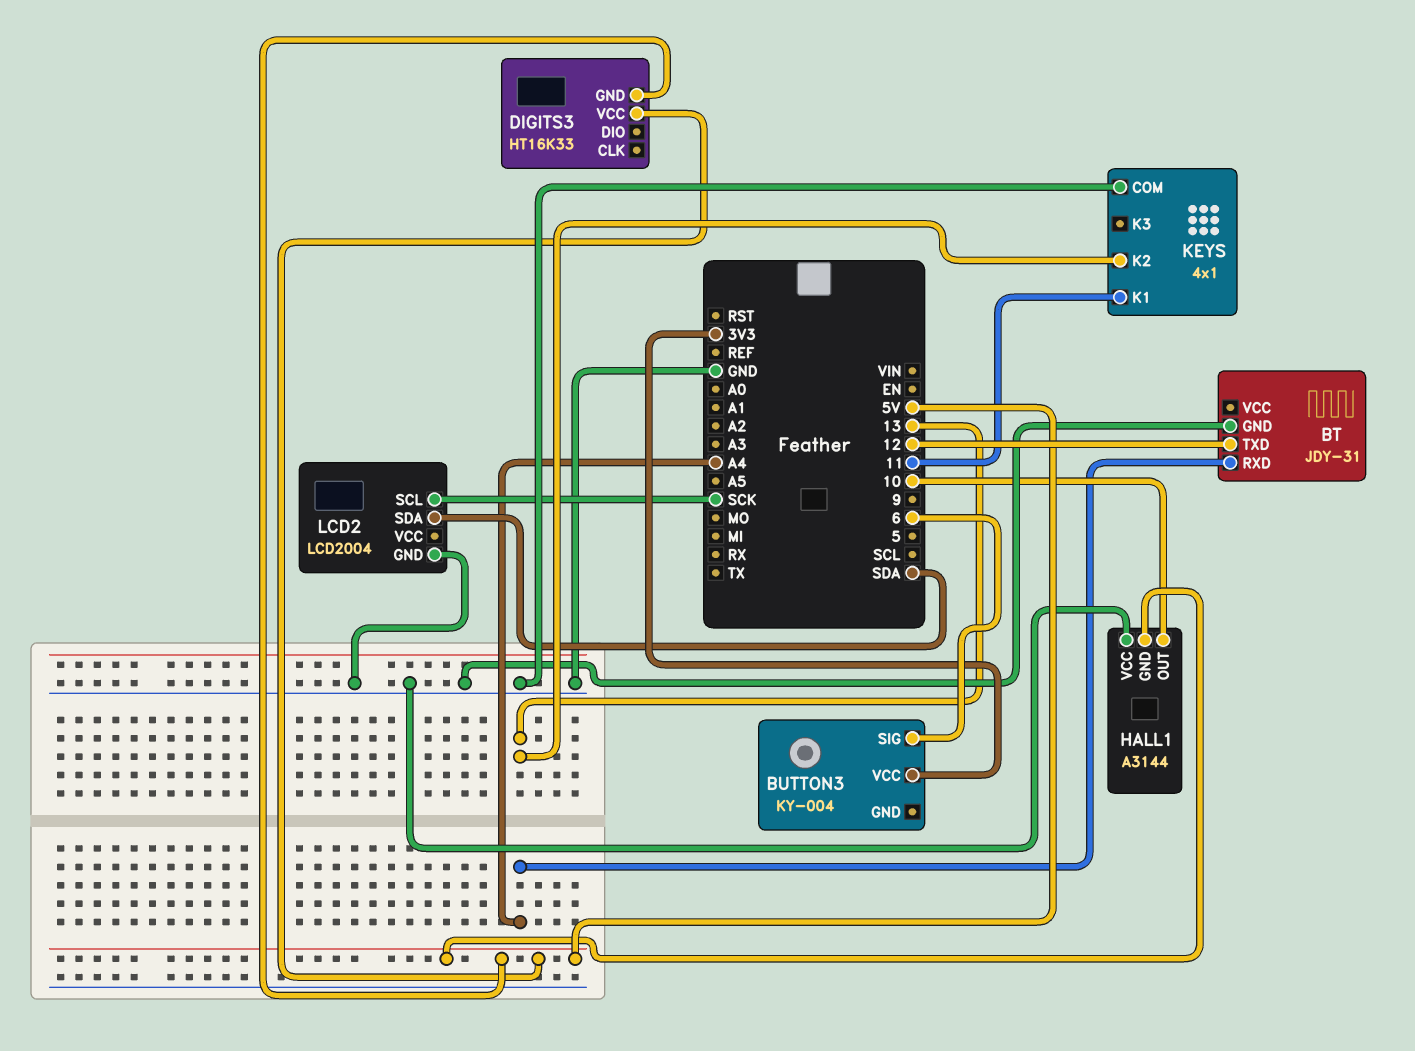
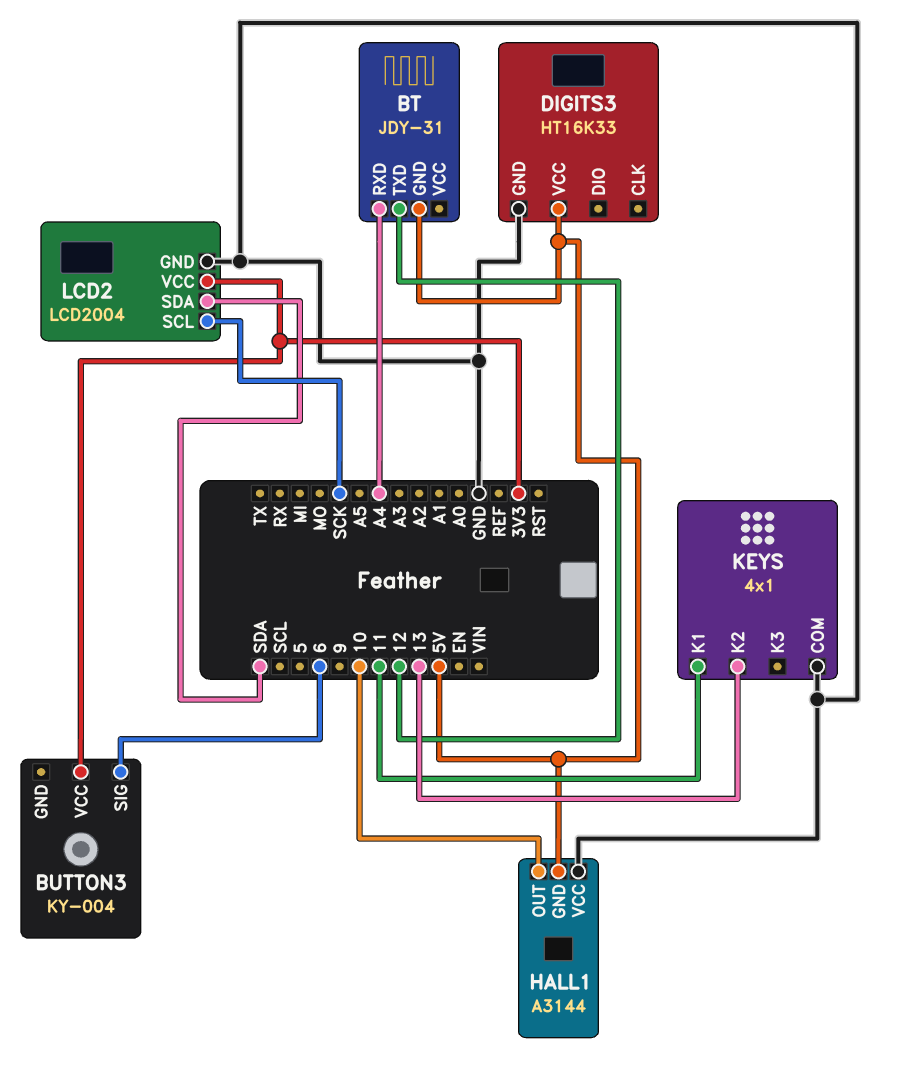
BT pin GND: GND -> 5V
DIGITS3 pin GND: 5V -> GND
LCD2 pin VCC: none -> 3V3

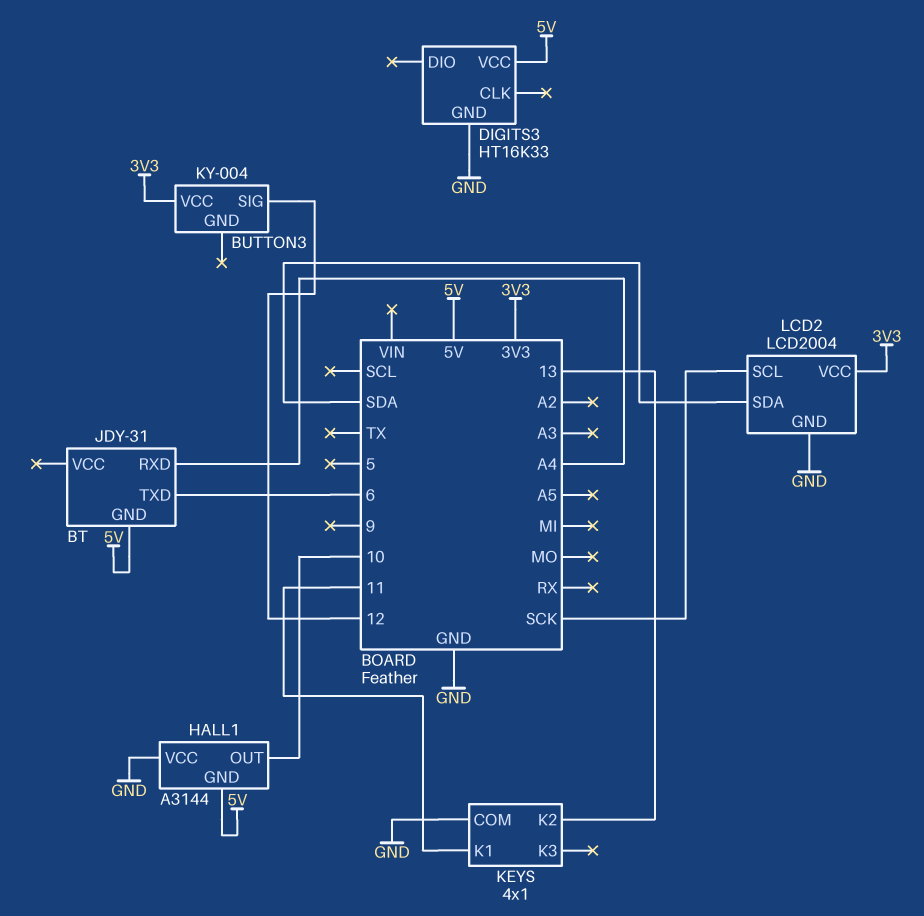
BT pin TXD: 12 -> 6
BUTTON3 pin SIG: 6 -> 12

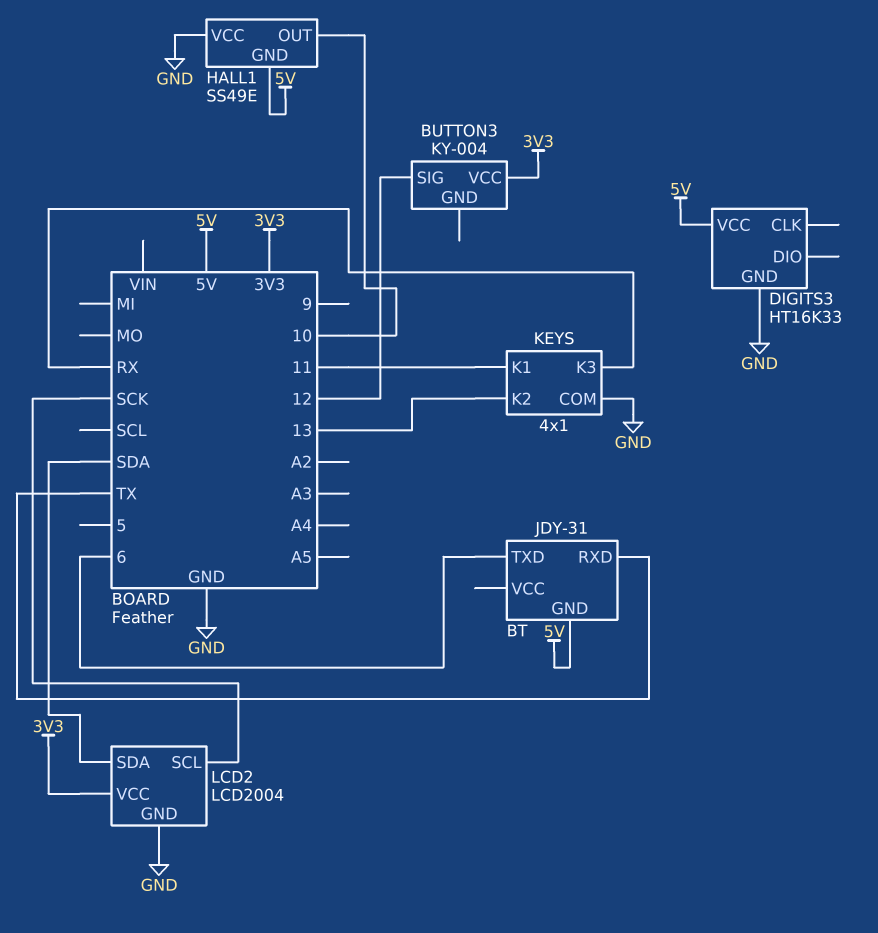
BT pin RXD: A4 -> TX
HALL1: A3144 -> SS49E
KEYS pin K3: none -> RX

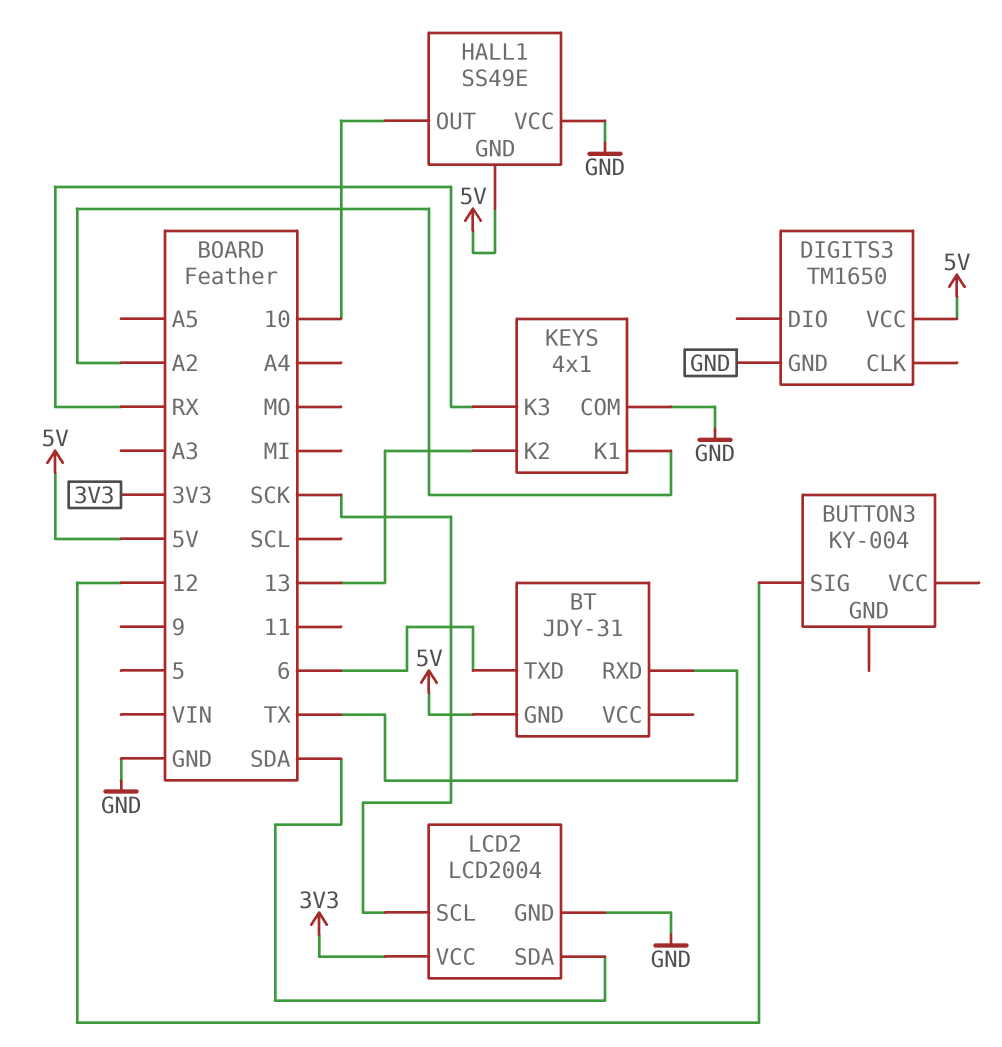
BUTTON3 pin VCC: 3V3 -> none
DIGITS3: HT16K33 -> TM1650
KEYS pin K1: 11 -> A2

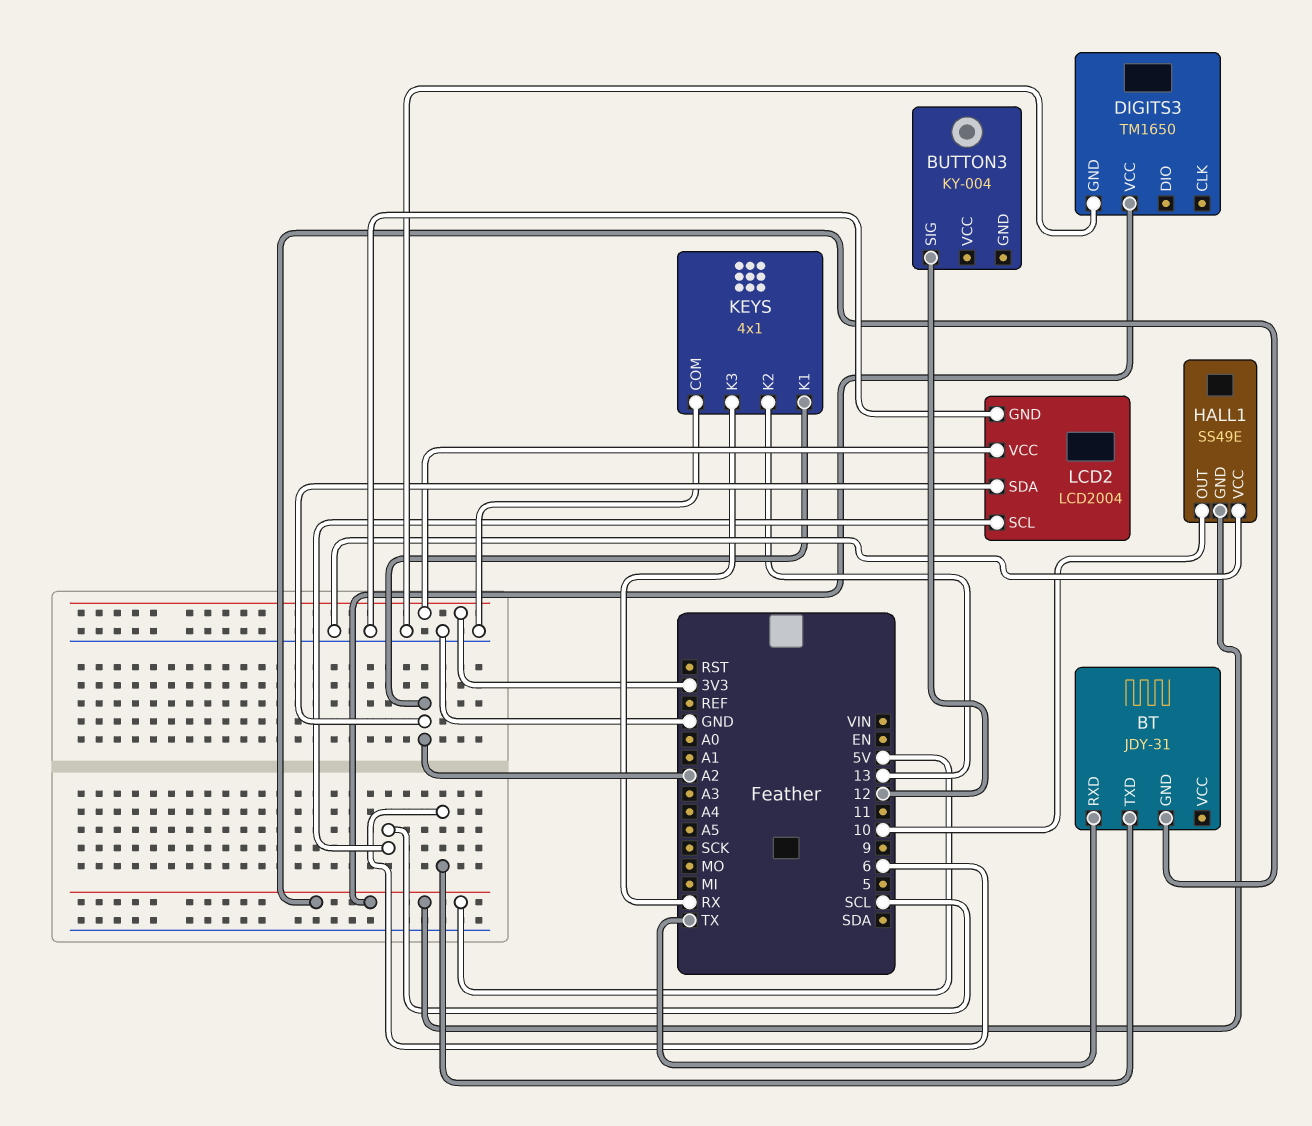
LCD2 pin SCL: SCK -> SCL
LCD2 pin SDA: SDA -> A2

